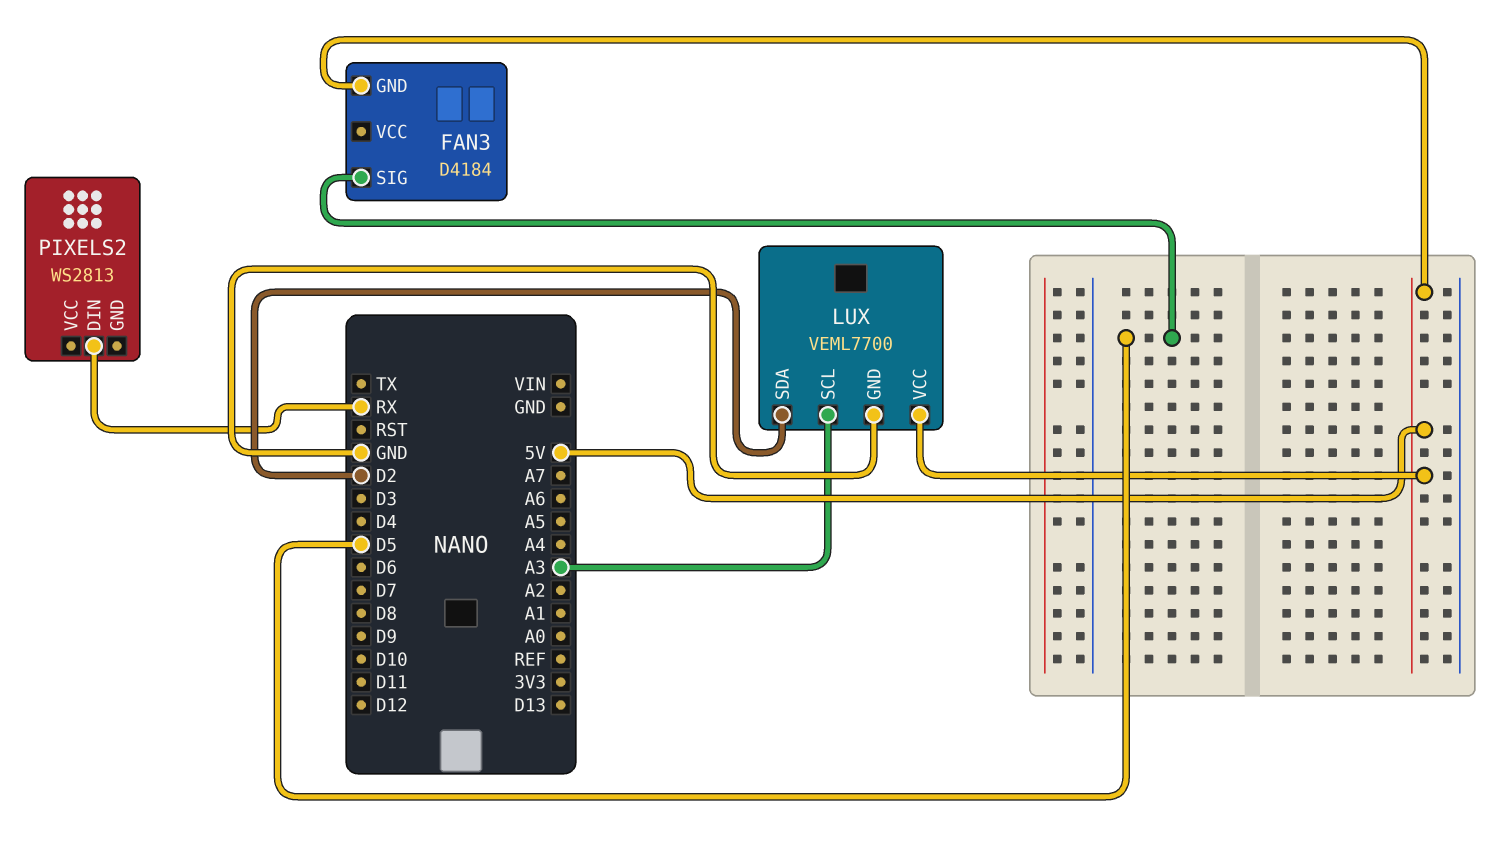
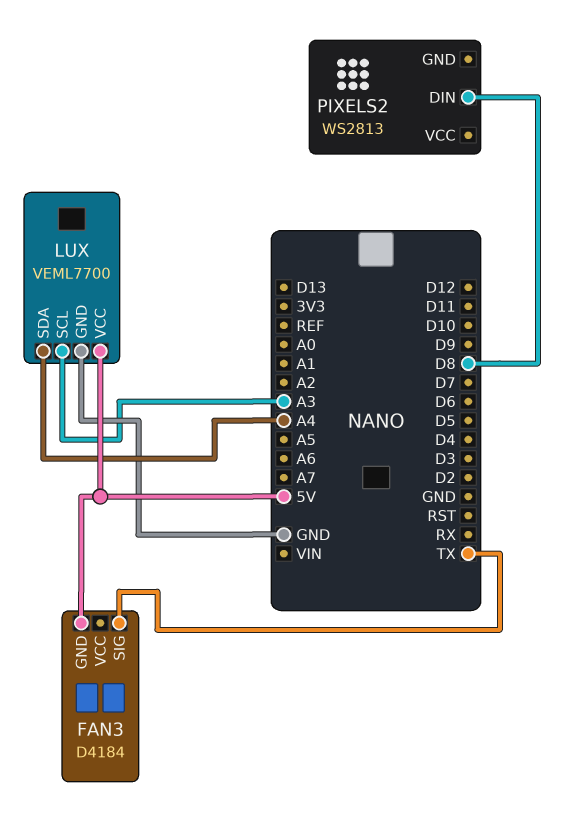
FAN3 pin SIG: D5 -> TX
LUX pin SDA: D2 -> A4
PIXELS2 pin DIN: RX -> D8

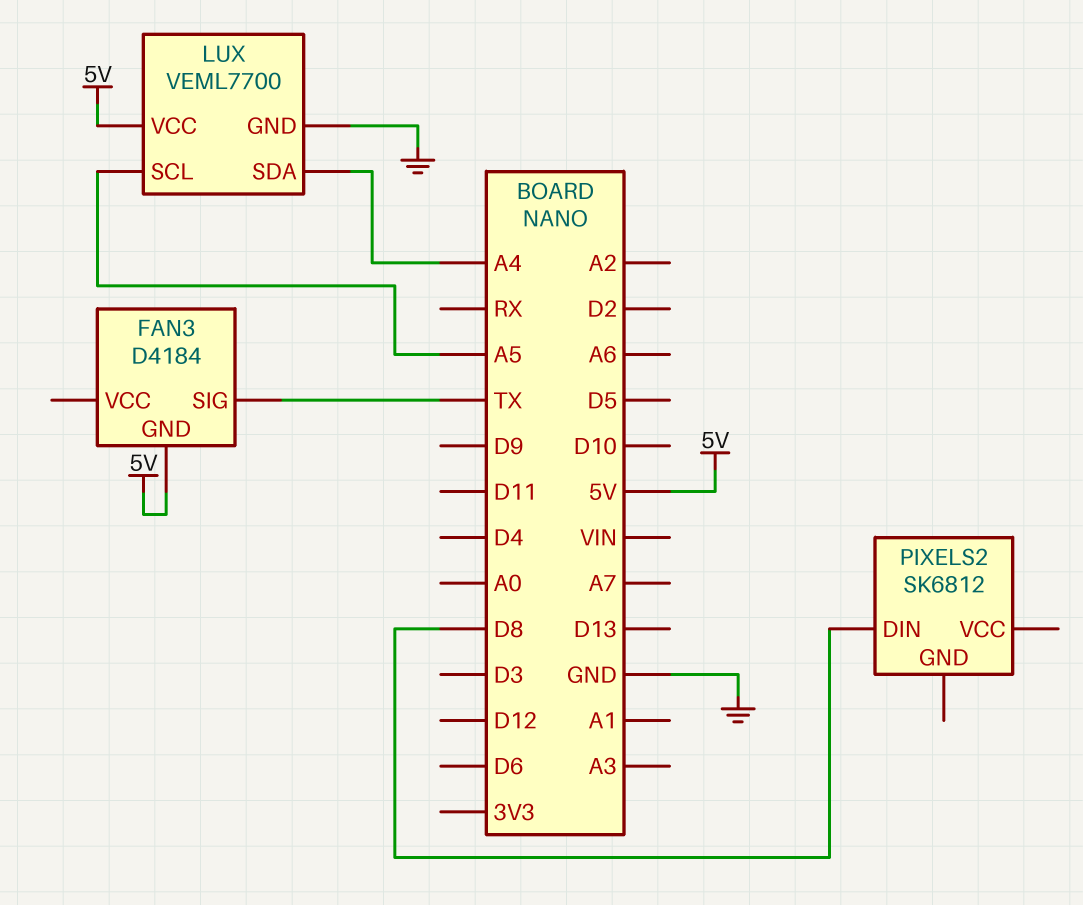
LUX pin SCL: A3 -> A5
PIXELS2: WS2813 -> SK6812

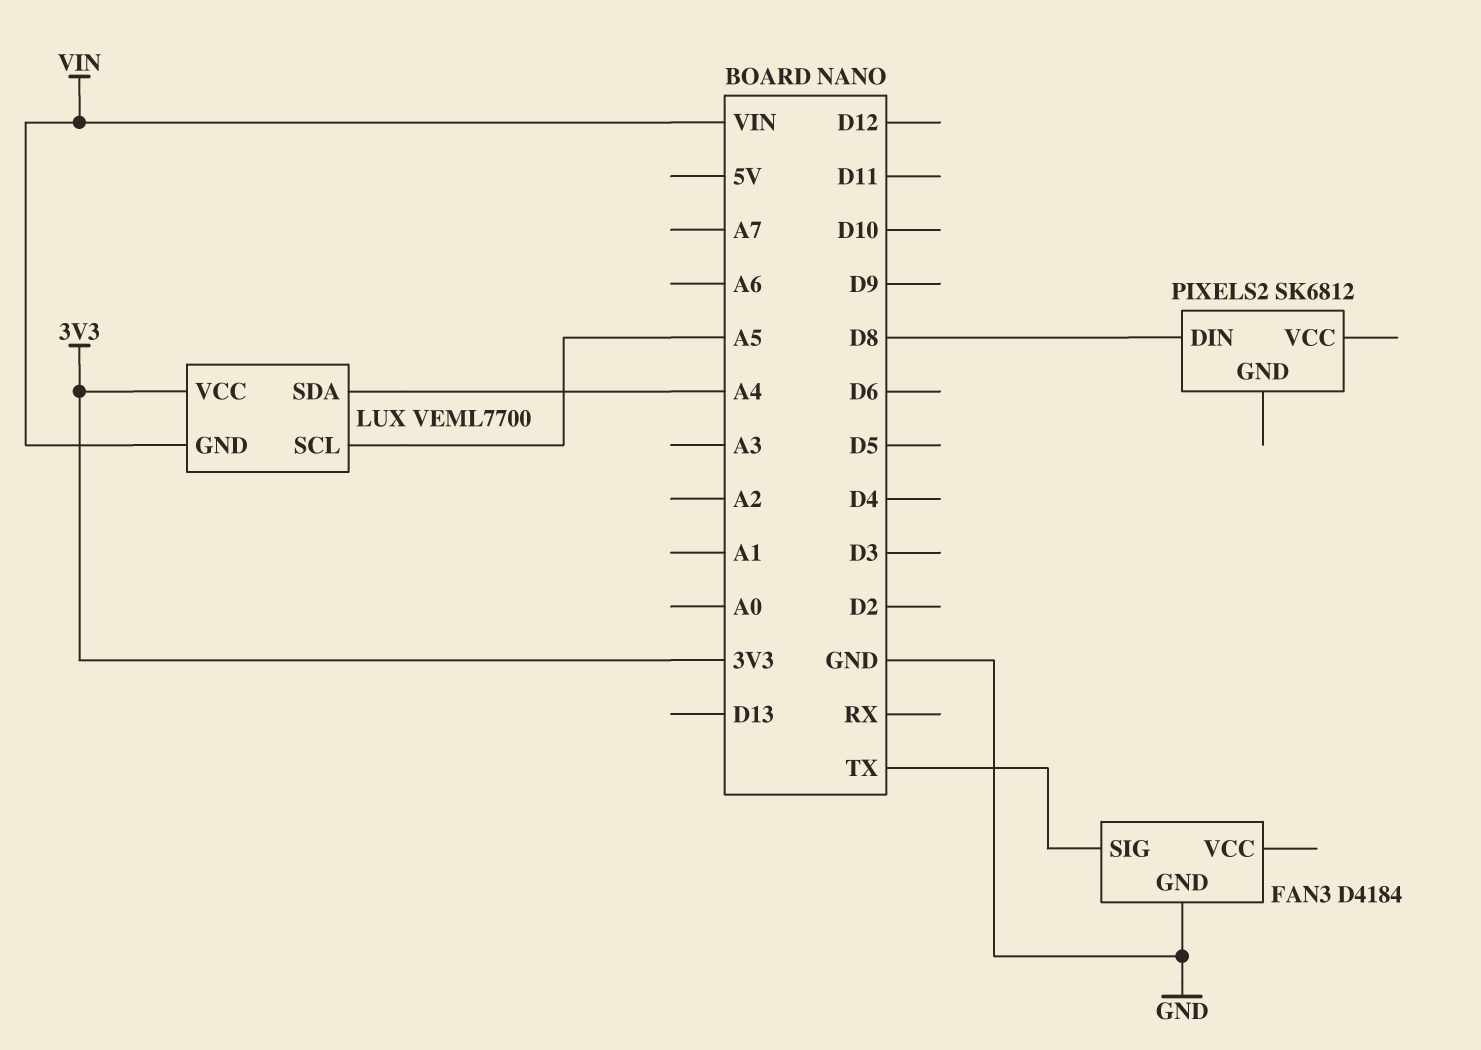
FAN3 pin GND: 5V -> GND
LUX pin GND: GND -> VIN
LUX pin VCC: 5V -> 3V3

